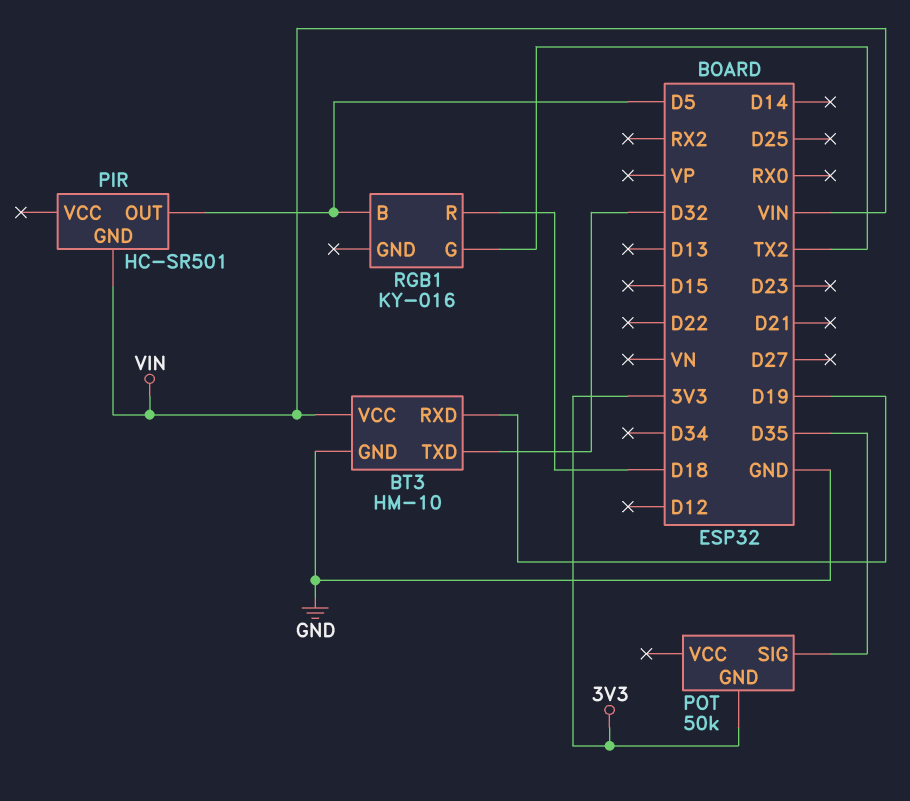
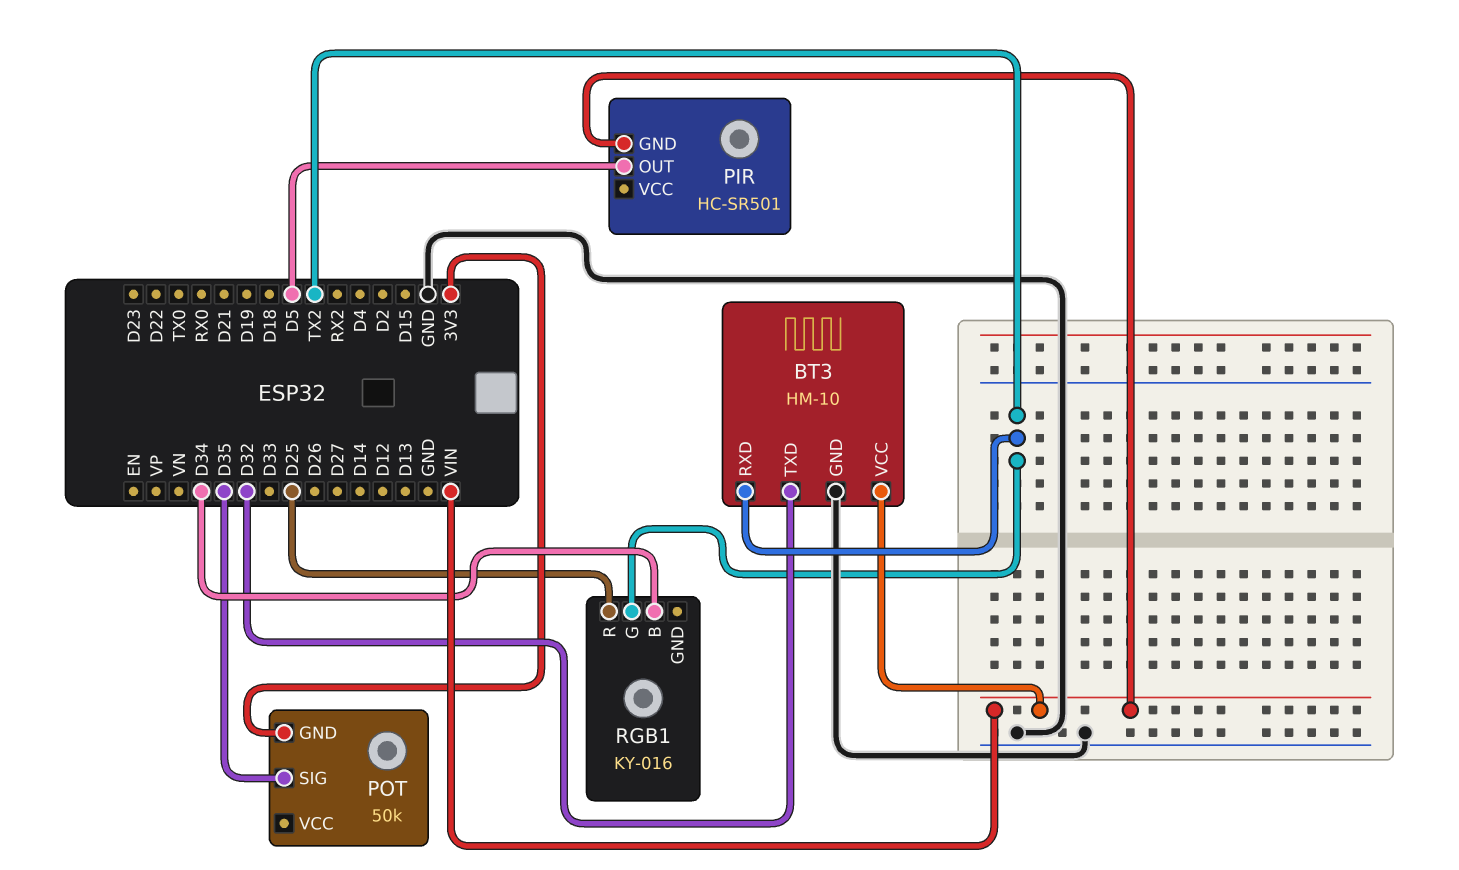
BT3 pin RXD: D19 -> TX2
RGB1 pin B: D5 -> D34
RGB1 pin R: D18 -> D25

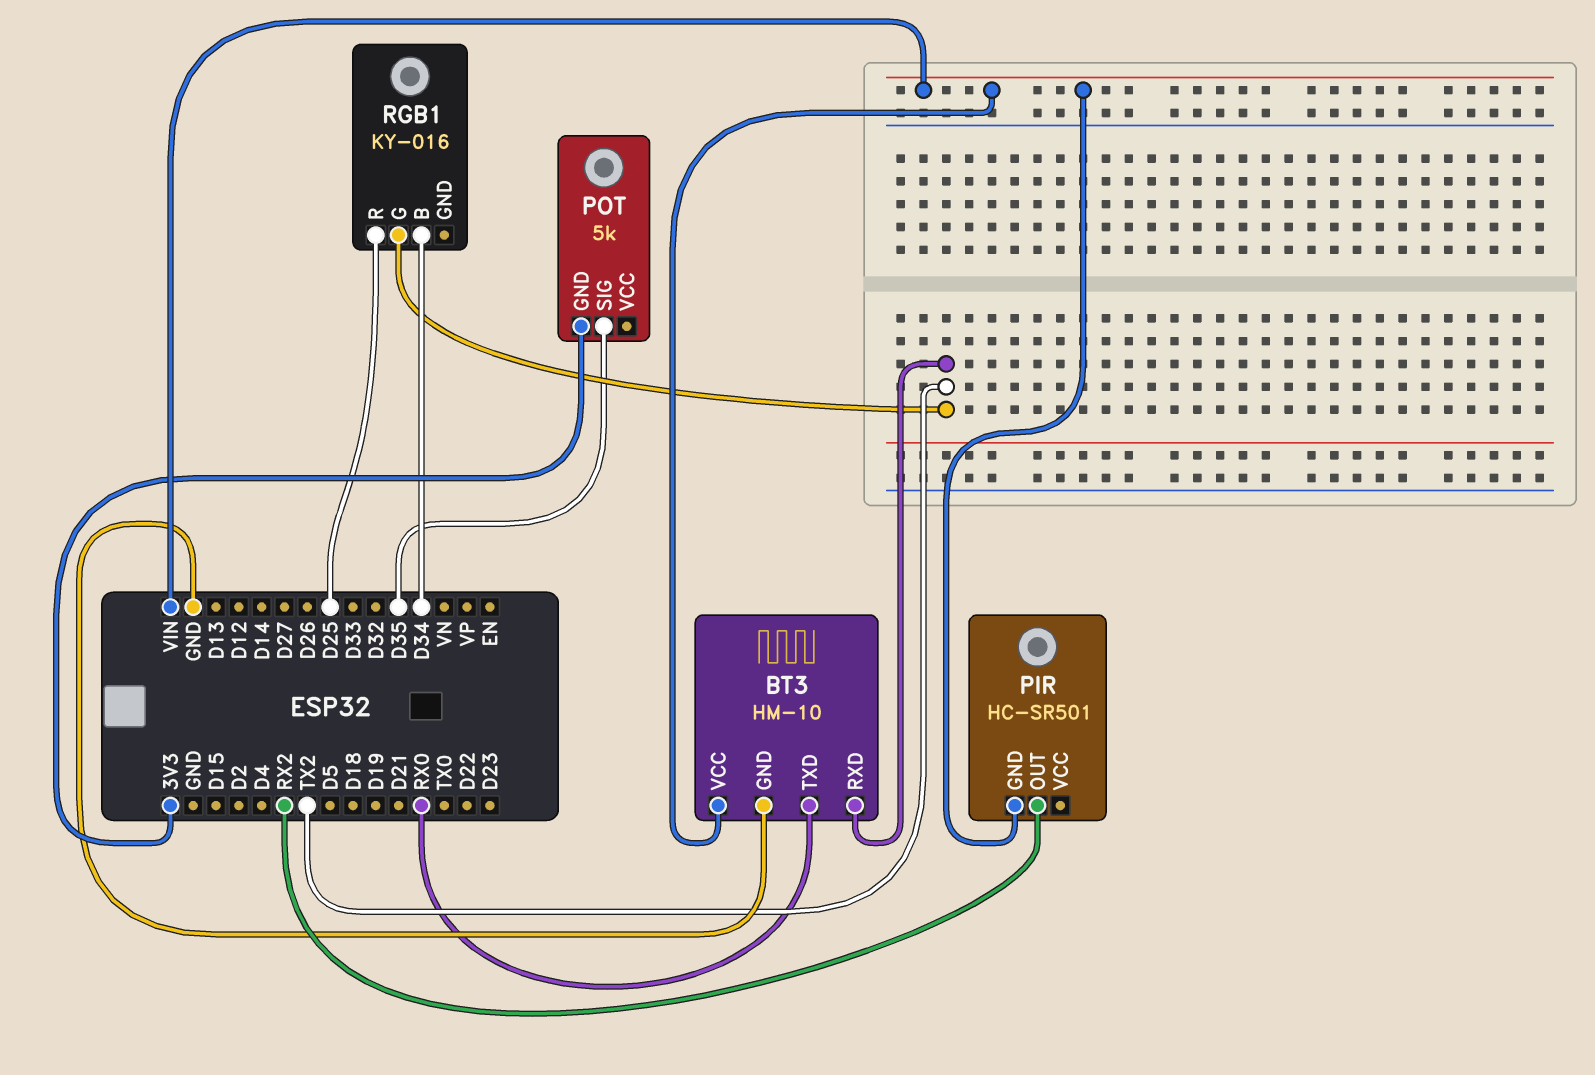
BT3 pin TXD: D32 -> RX0
PIR pin OUT: D5 -> RX2
POT: 50k -> 5k

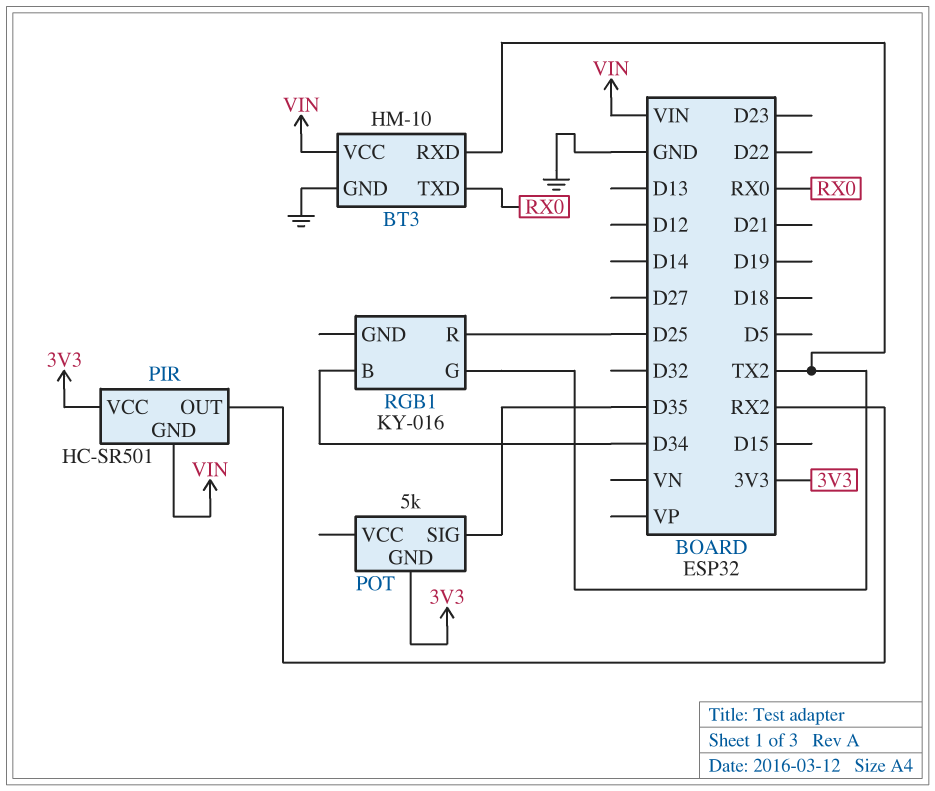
PIR pin VCC: none -> 3V3

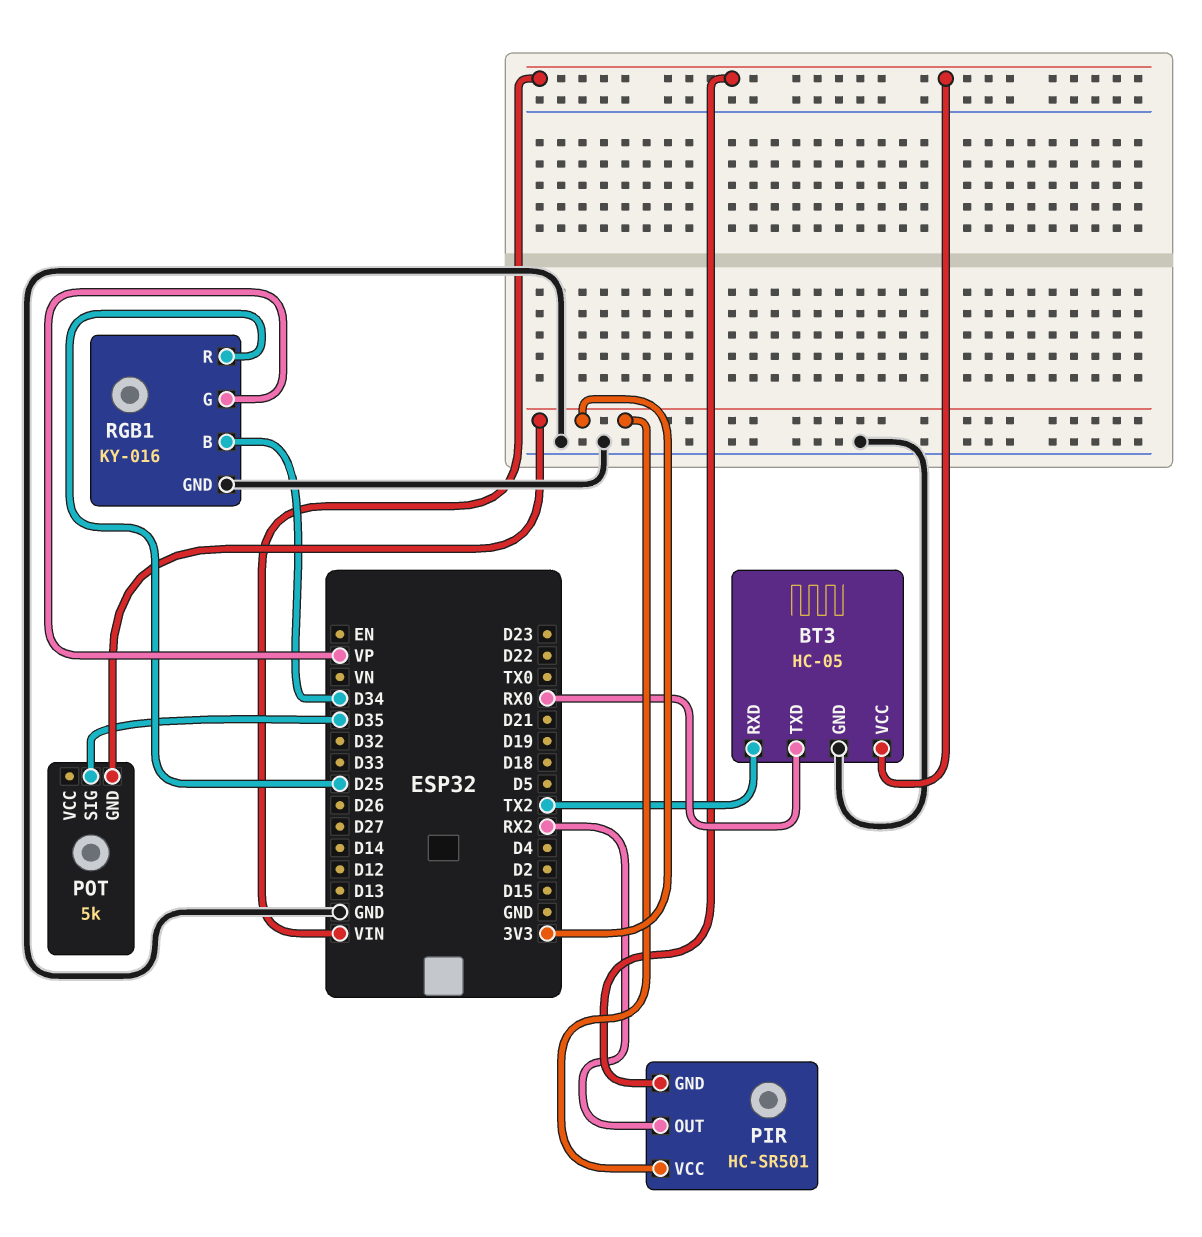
BT3: HM-10 -> HC-05
RGB1 pin G: TX2 -> VP
RGB1 pin GND: none -> GND

